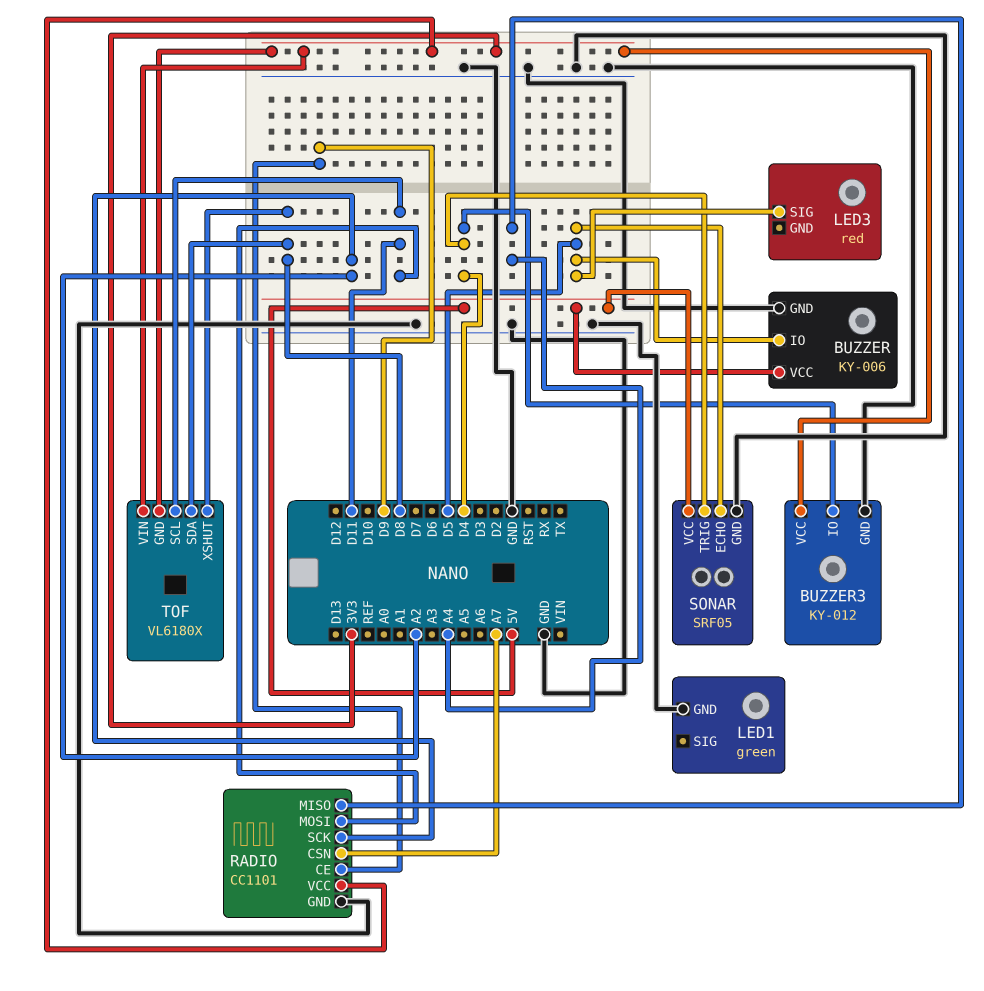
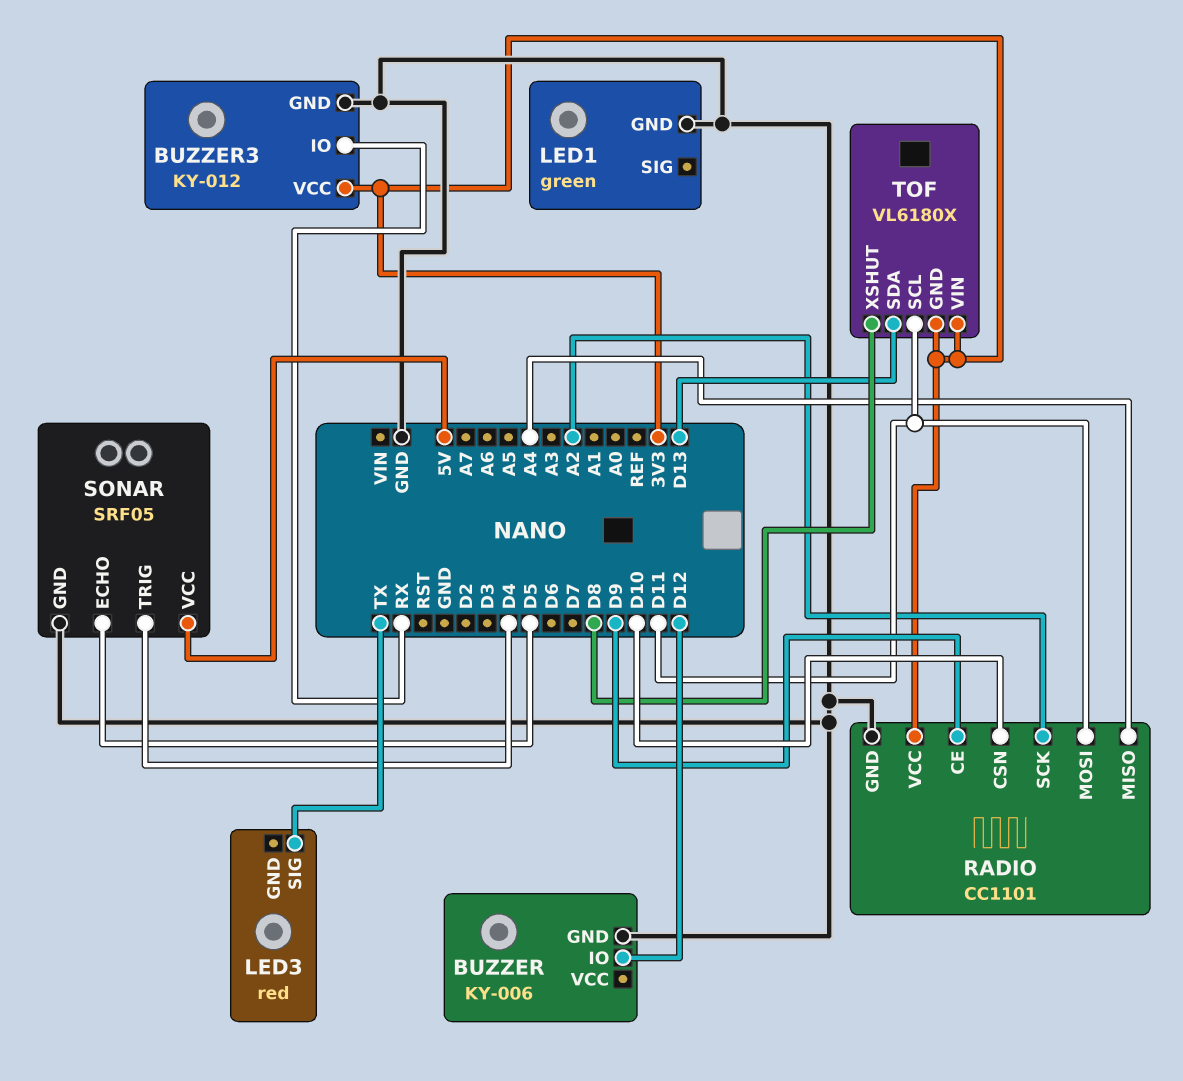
BUZZER pin IO: D5 -> D12
BUZZER pin VCC: 5V -> none
BUZZER3 pin IO: D4 -> RX
LED3 pin SIG: D5 -> TX
RADIO pin CSN: A7 -> D10
TOF pin SDA: D8 -> D13

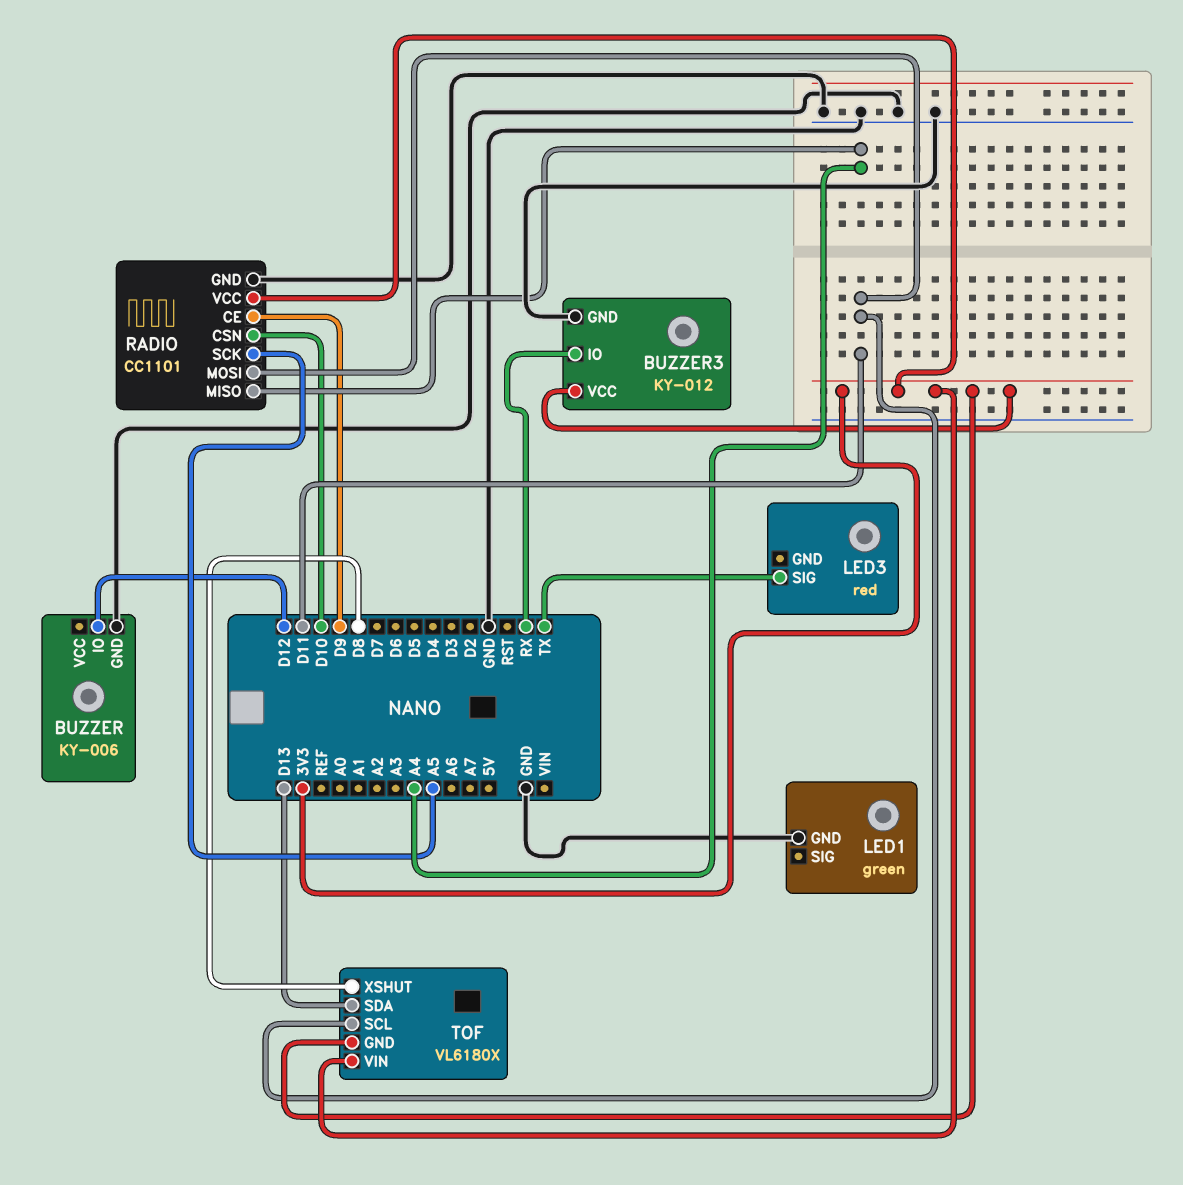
RADIO pin SCK: A2 -> A5
SONAR: SRF05 -> none
SONAR pin ECHO: D5 -> none
SONAR pin GND: GND -> none
SONAR pin TRIG: D4 -> none
SONAR pin VCC: 5V -> none

